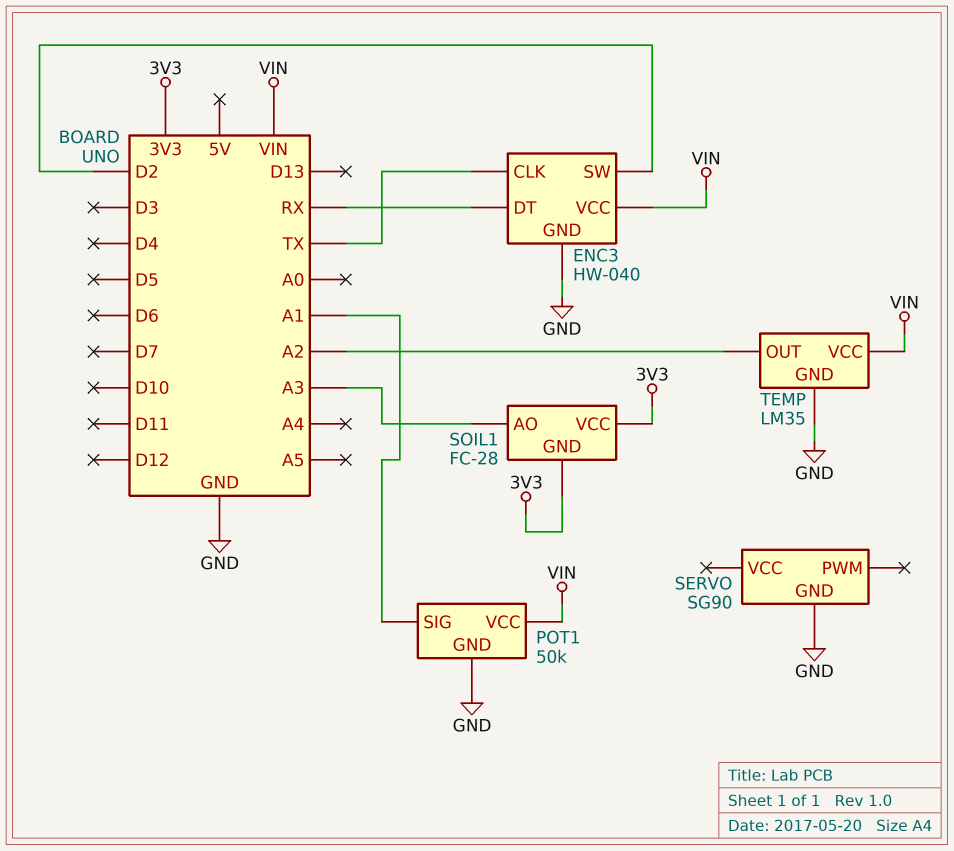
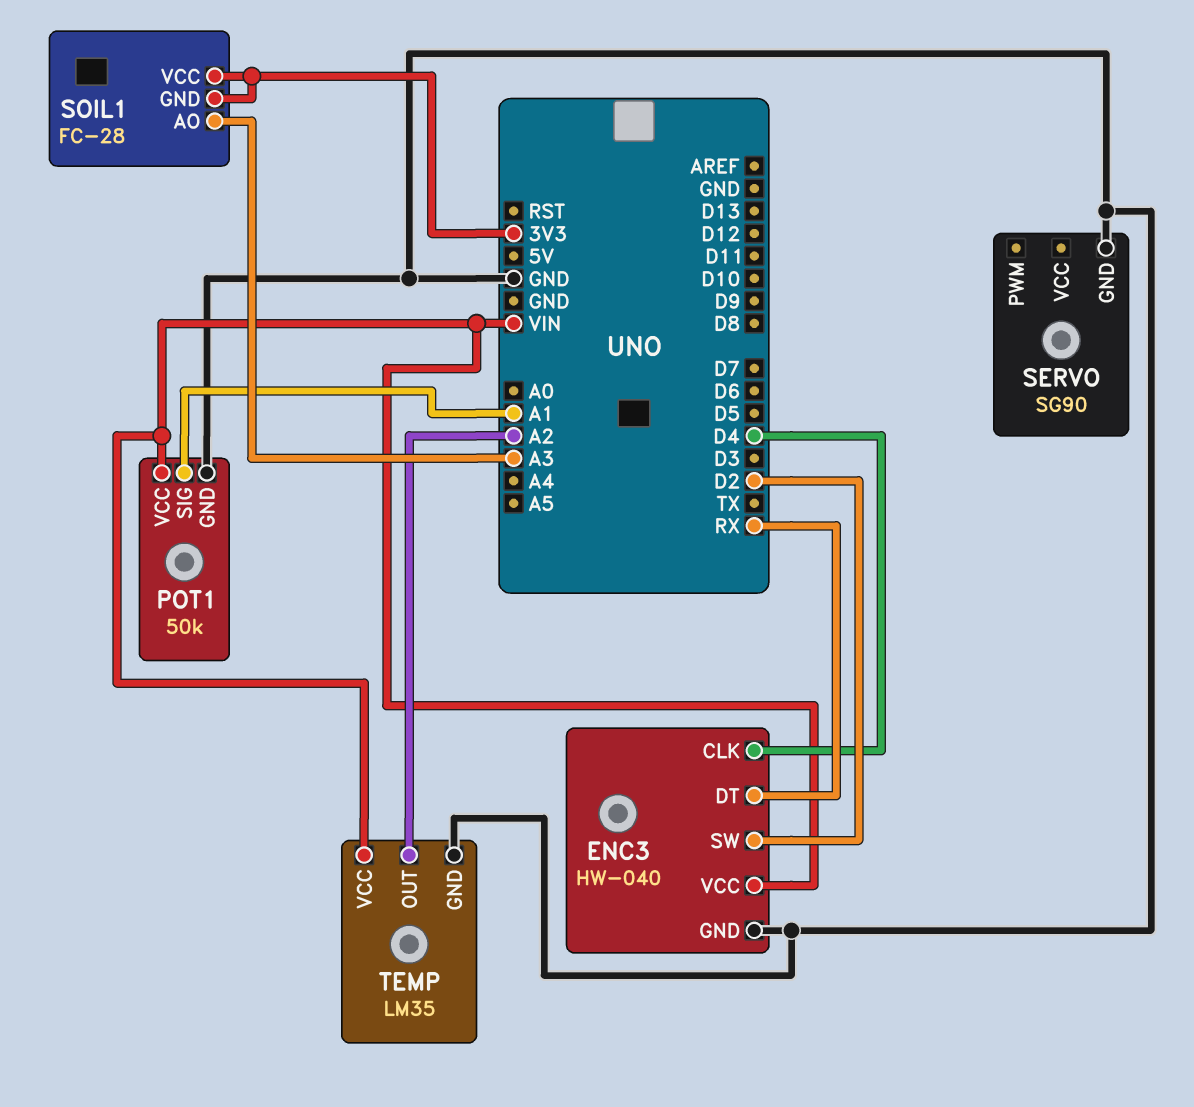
ENC3 pin CLK: TX -> D4

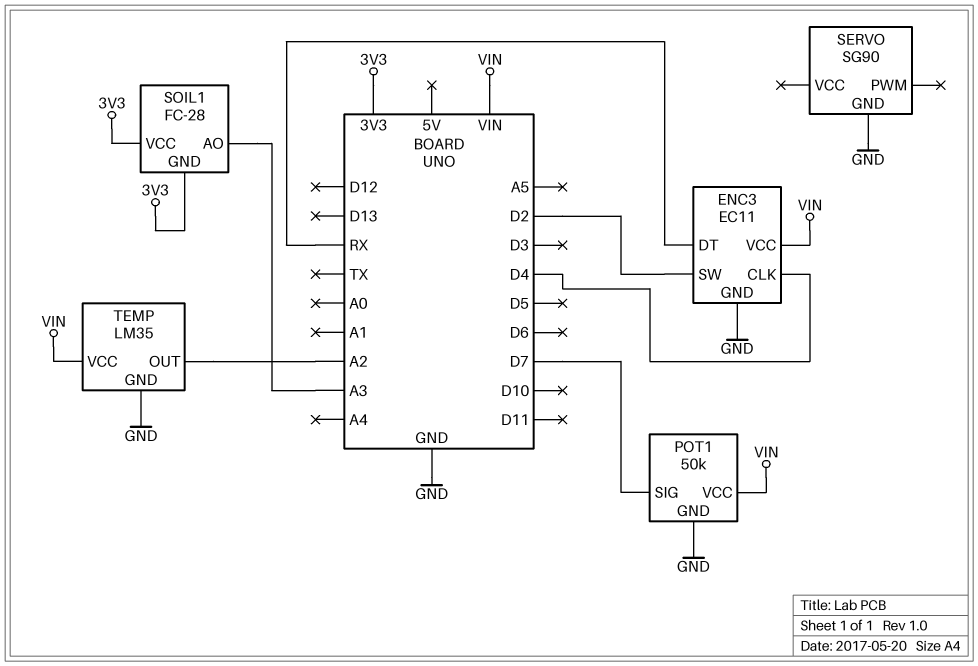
ENC3: HW-040 -> EC11
POT1 pin SIG: A1 -> D7

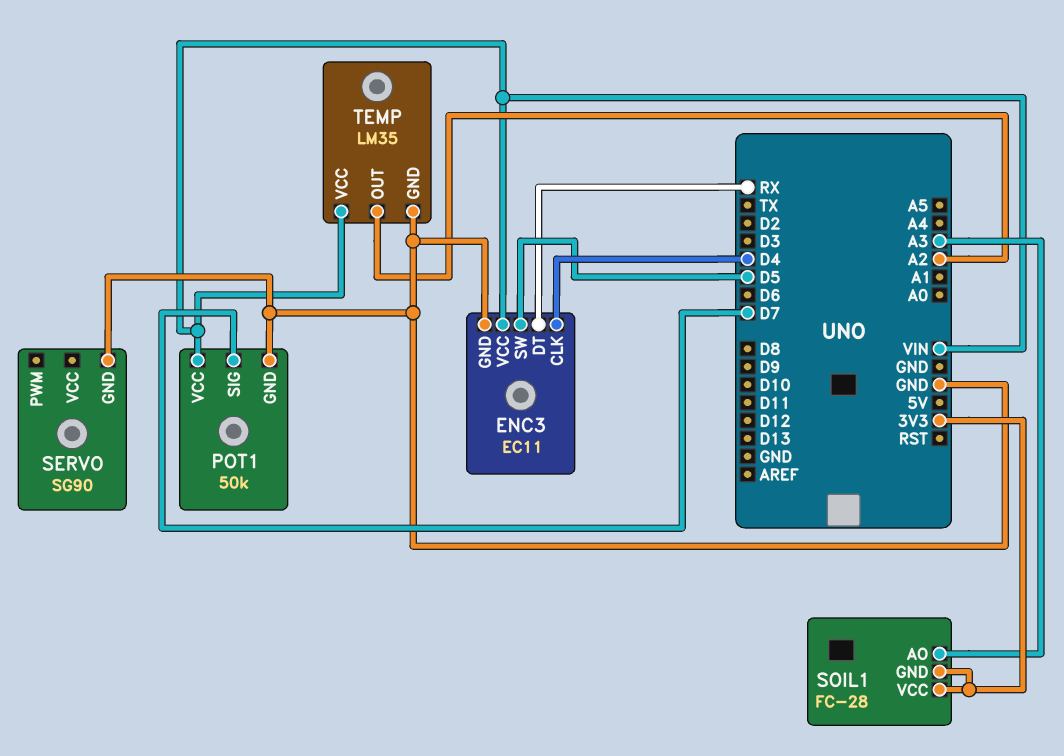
ENC3 pin SW: D2 -> D5

